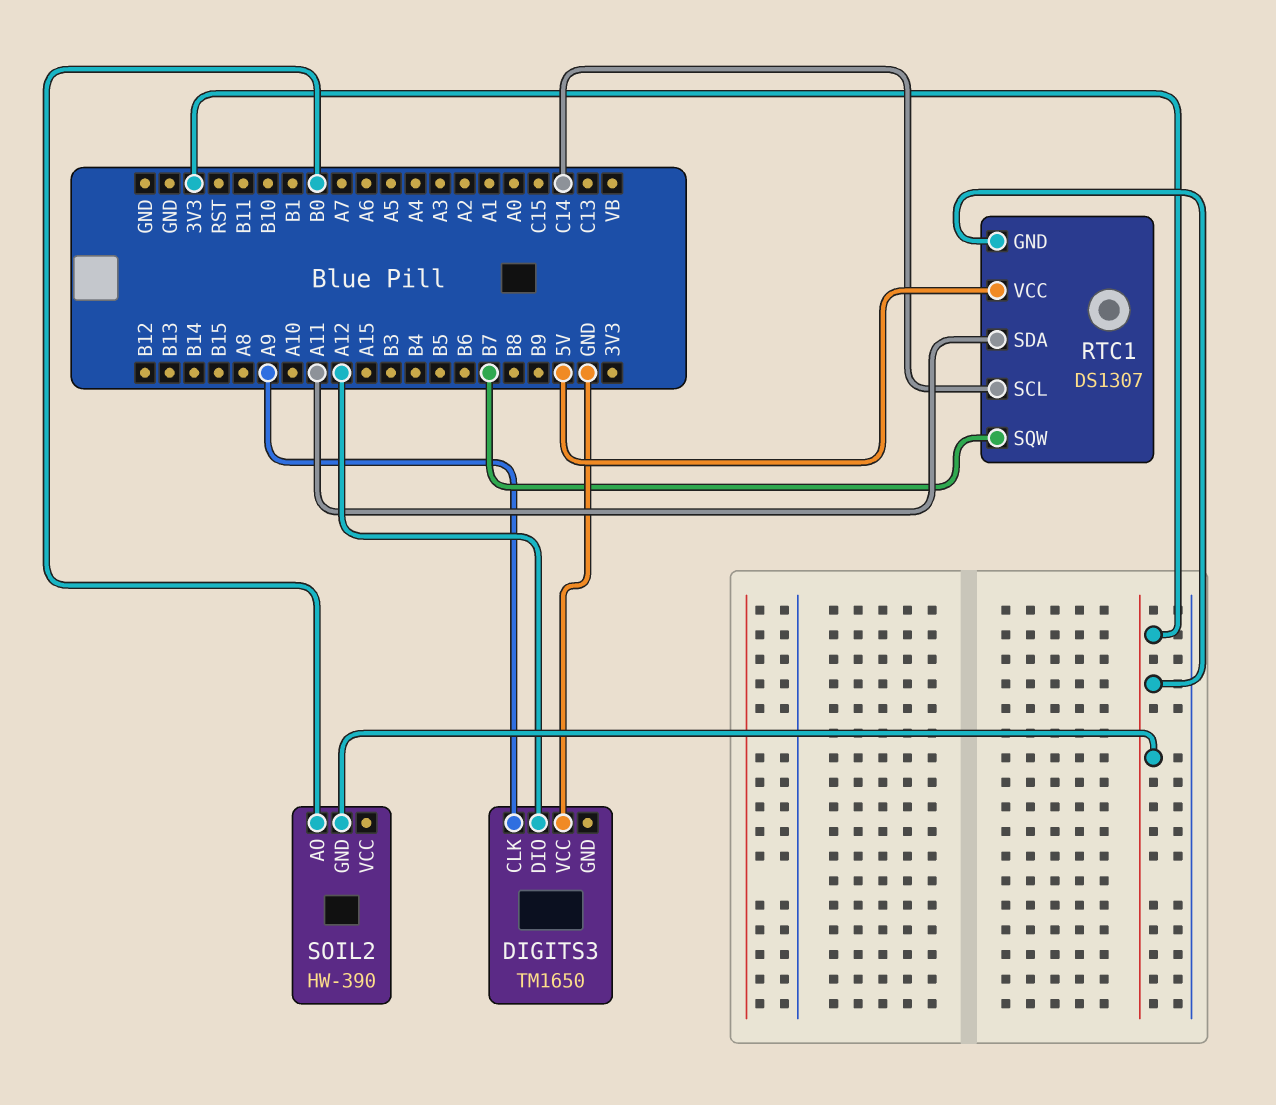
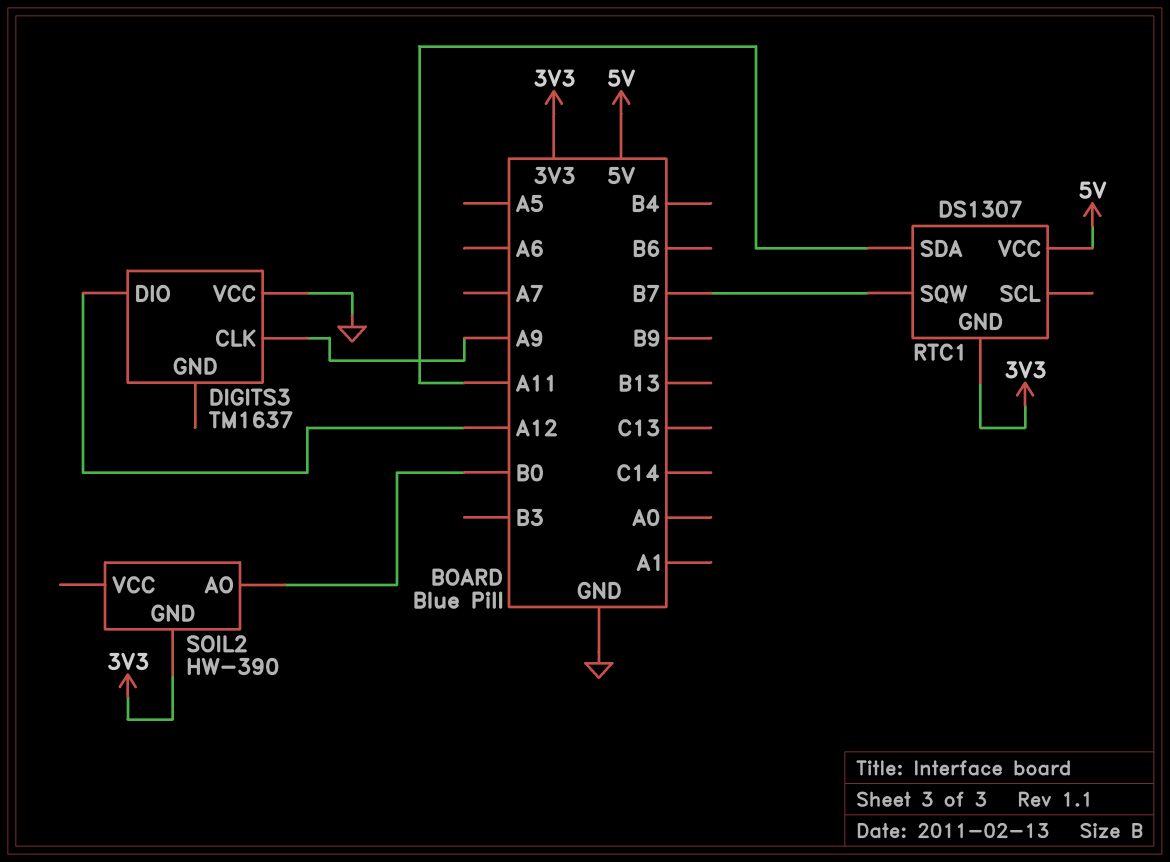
DIGITS3: TM1650 -> TM1637
RTC1 pin SCL: C14 -> none

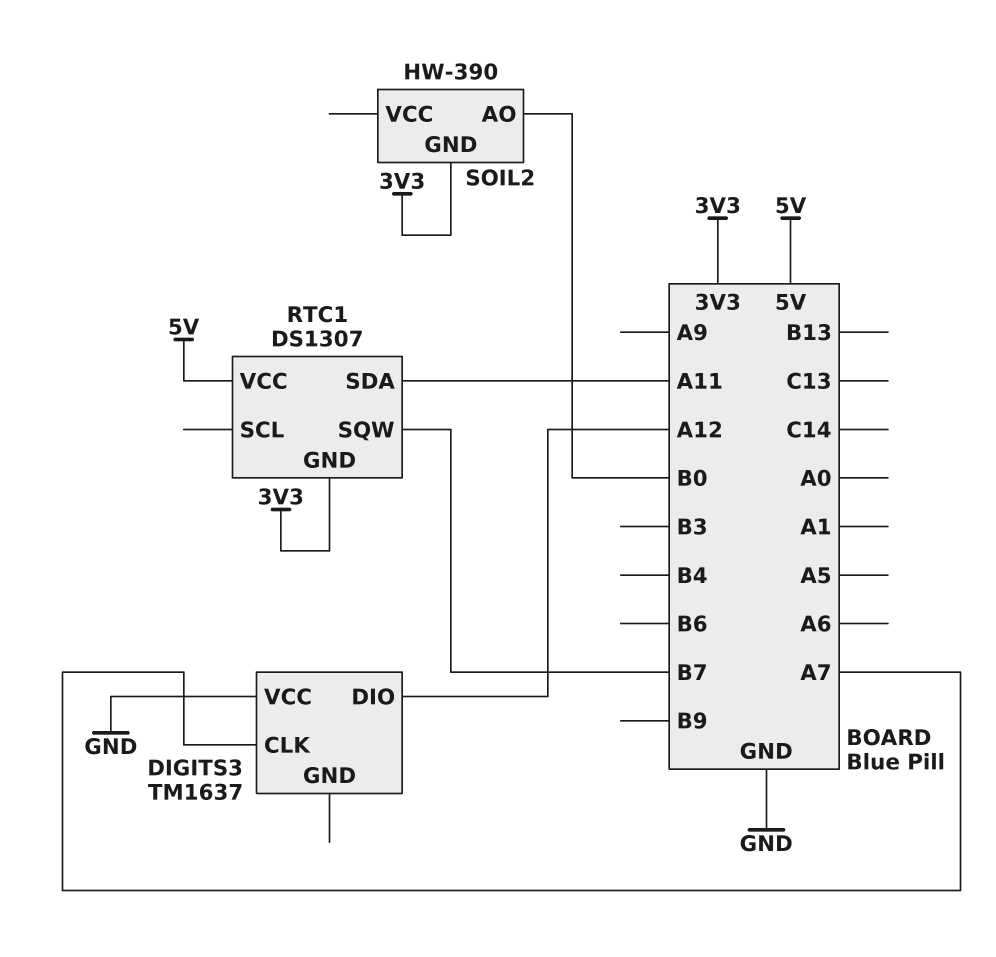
DIGITS3 pin CLK: A9 -> A7

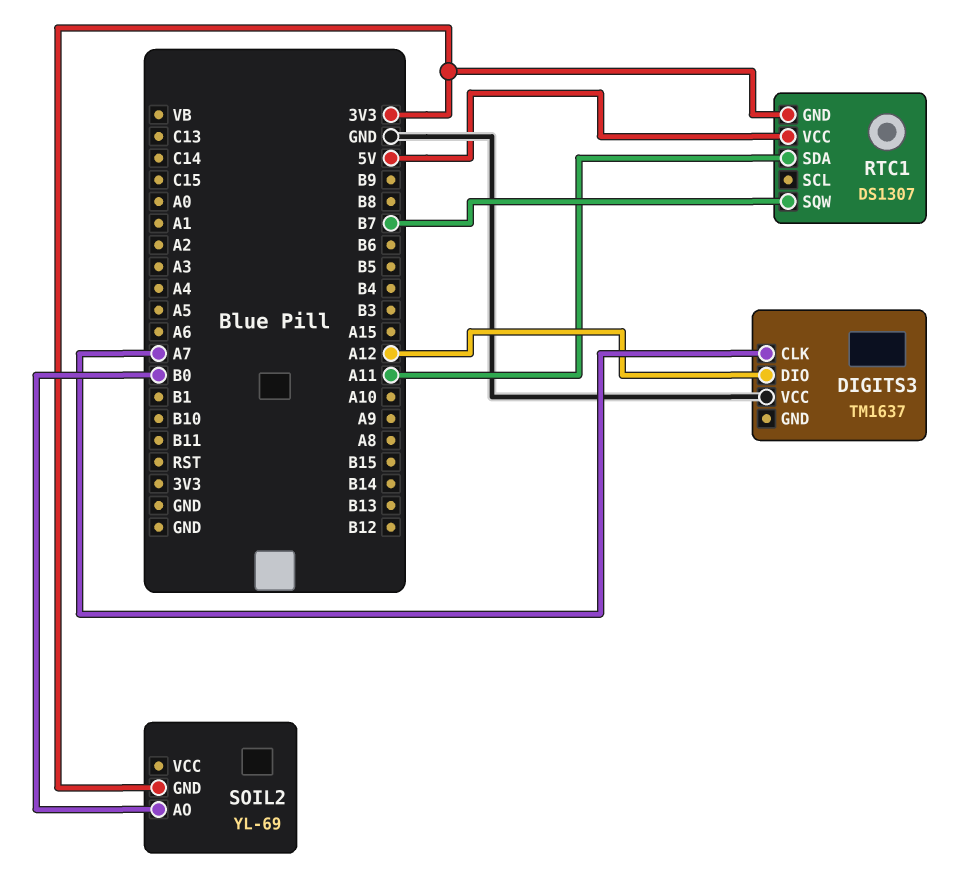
SOIL2: HW-390 -> YL-69

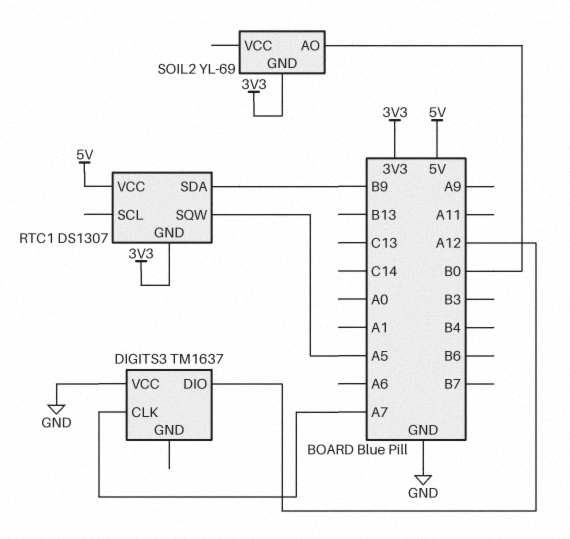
RTC1 pin SDA: A11 -> B9
RTC1 pin SQW: B7 -> A5

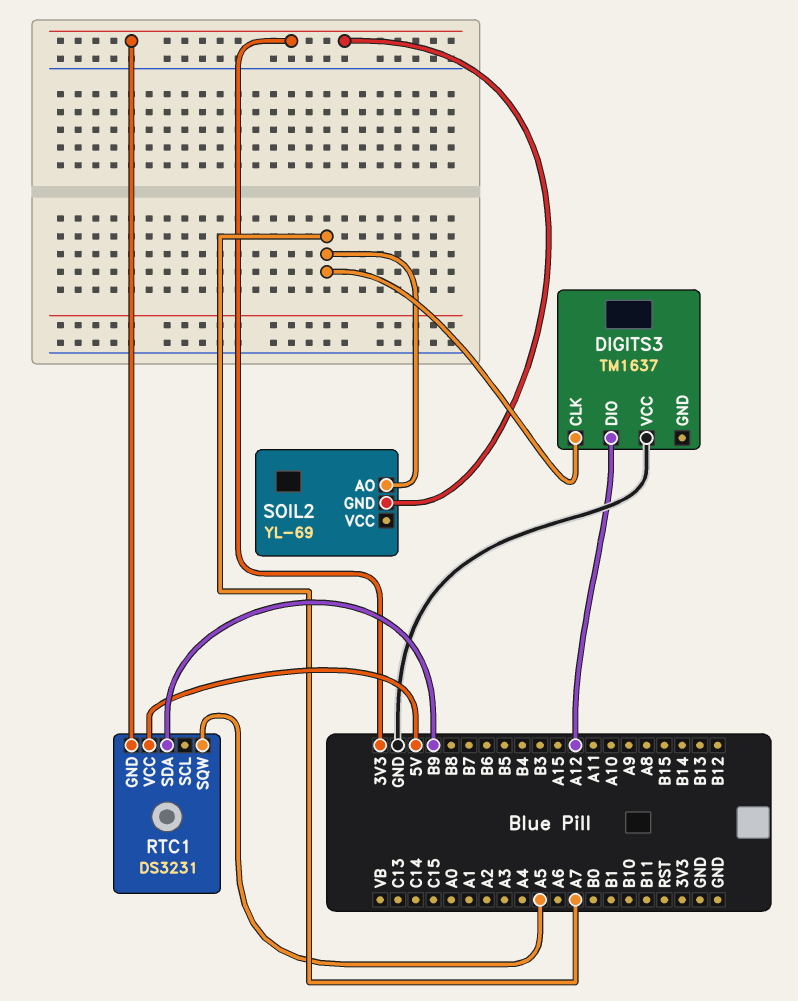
RTC1: DS1307 -> DS3231
SOIL2 pin AO: B0 -> A7

